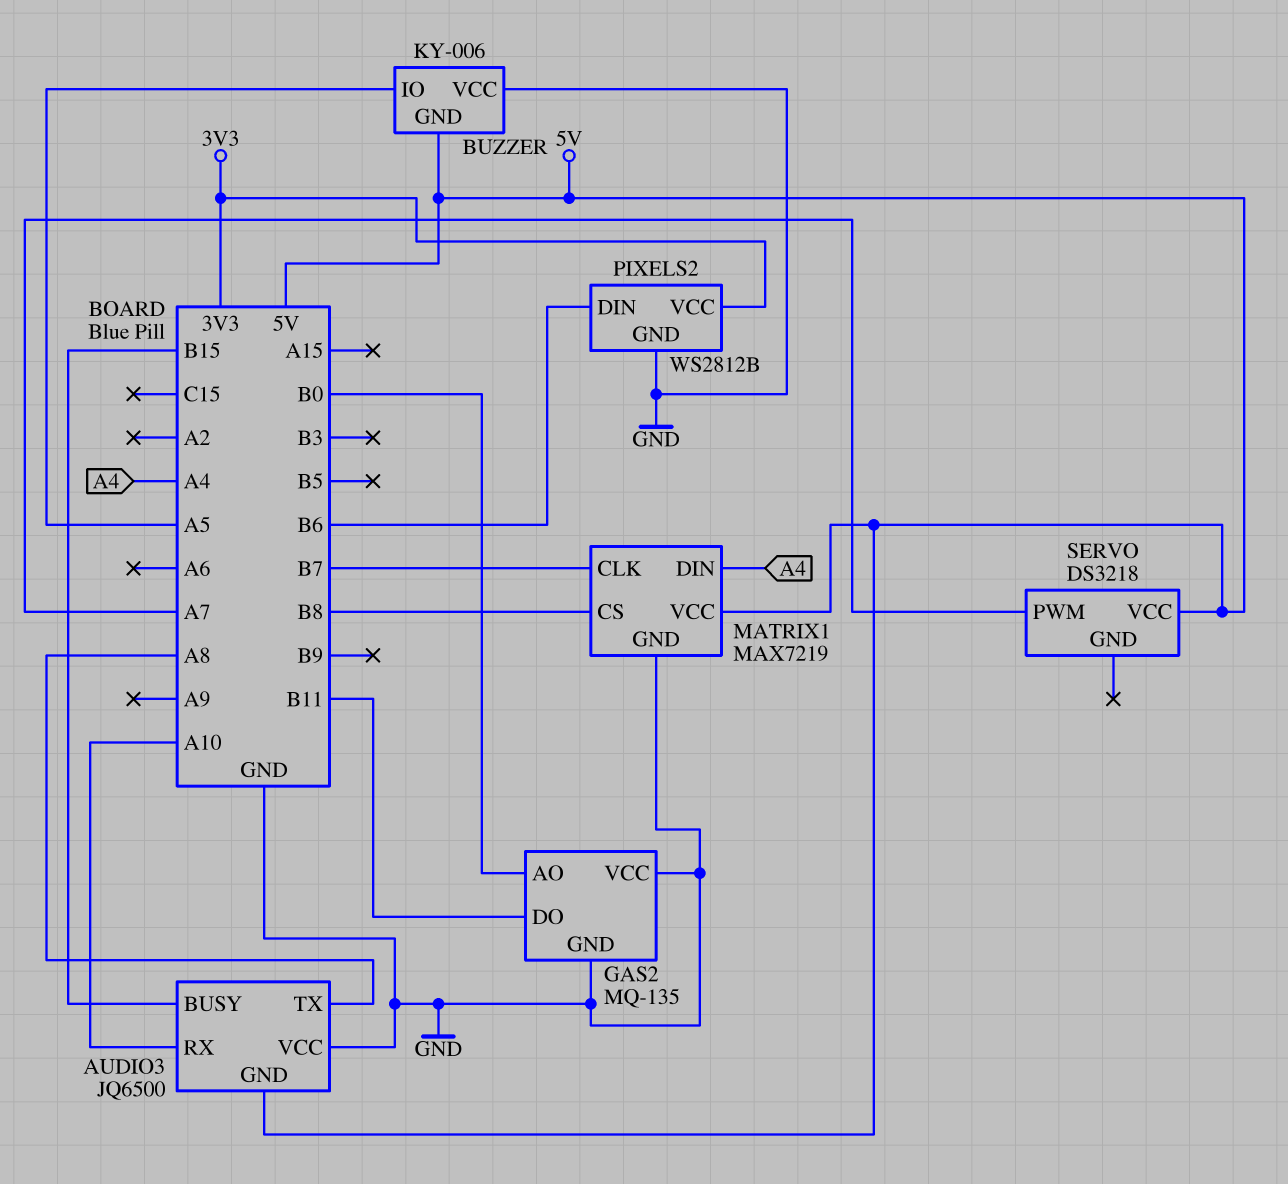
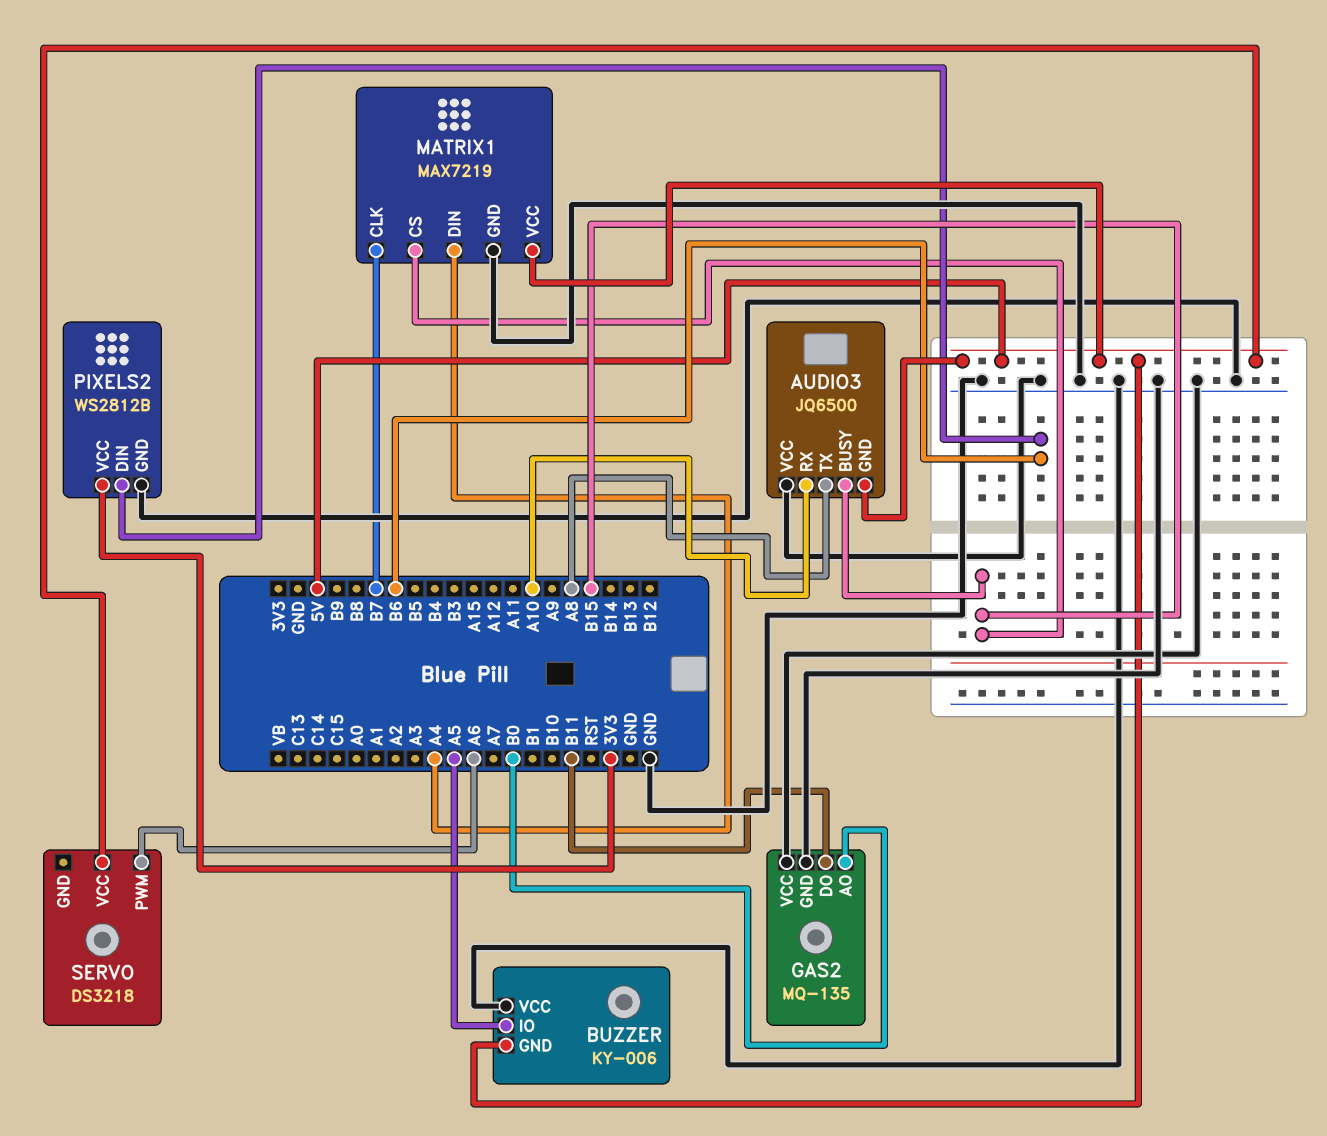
MATRIX1 pin CS: B8 -> B15
SERVO pin PWM: A7 -> A6

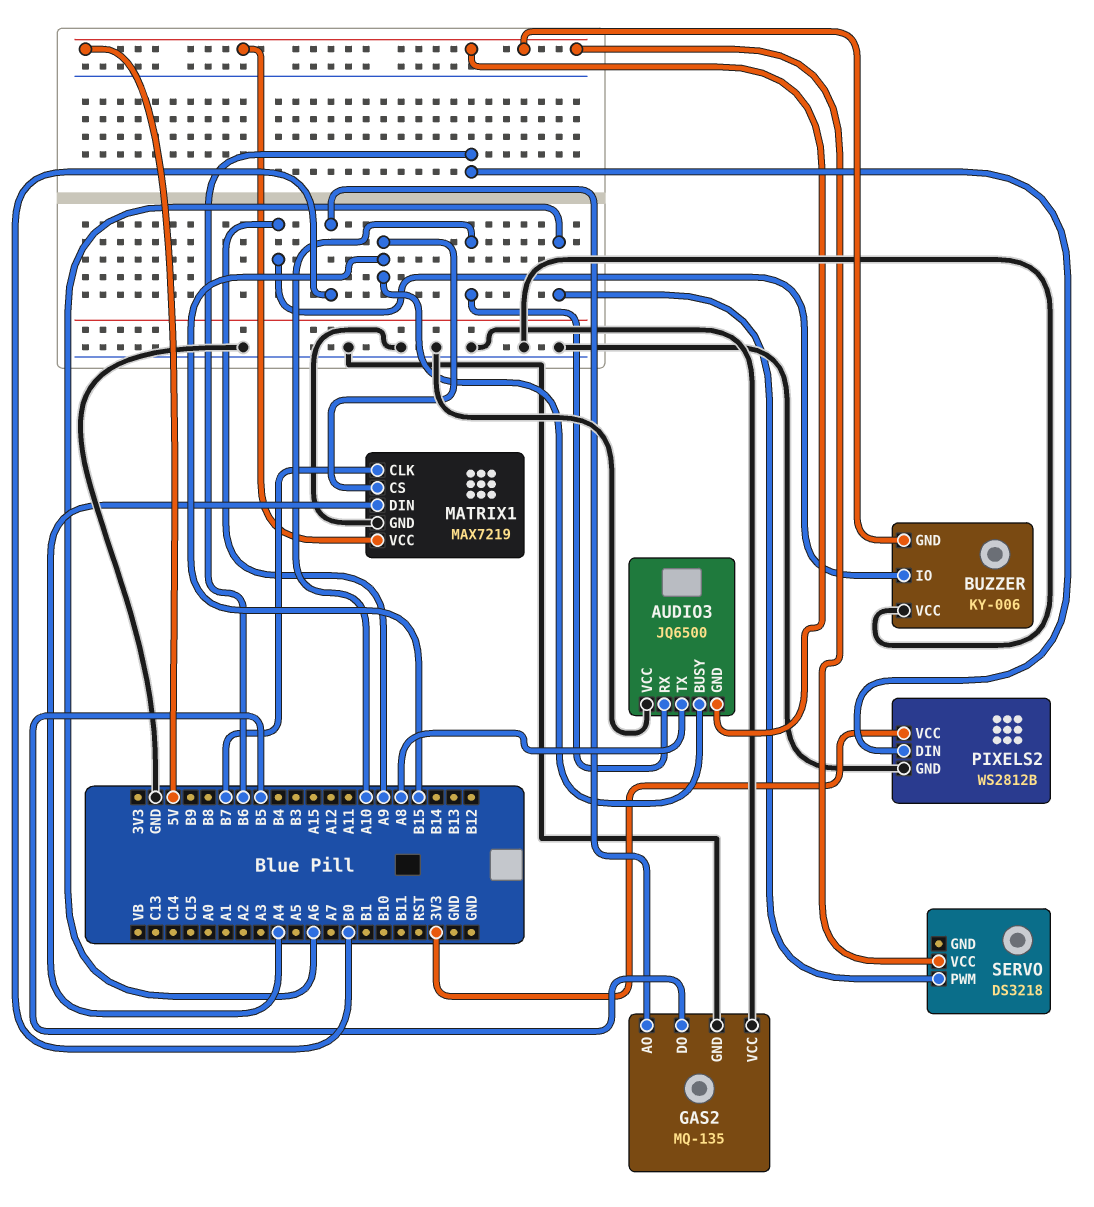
BUZZER pin IO: A5 -> A9
GAS2 pin DO: B11 -> B5

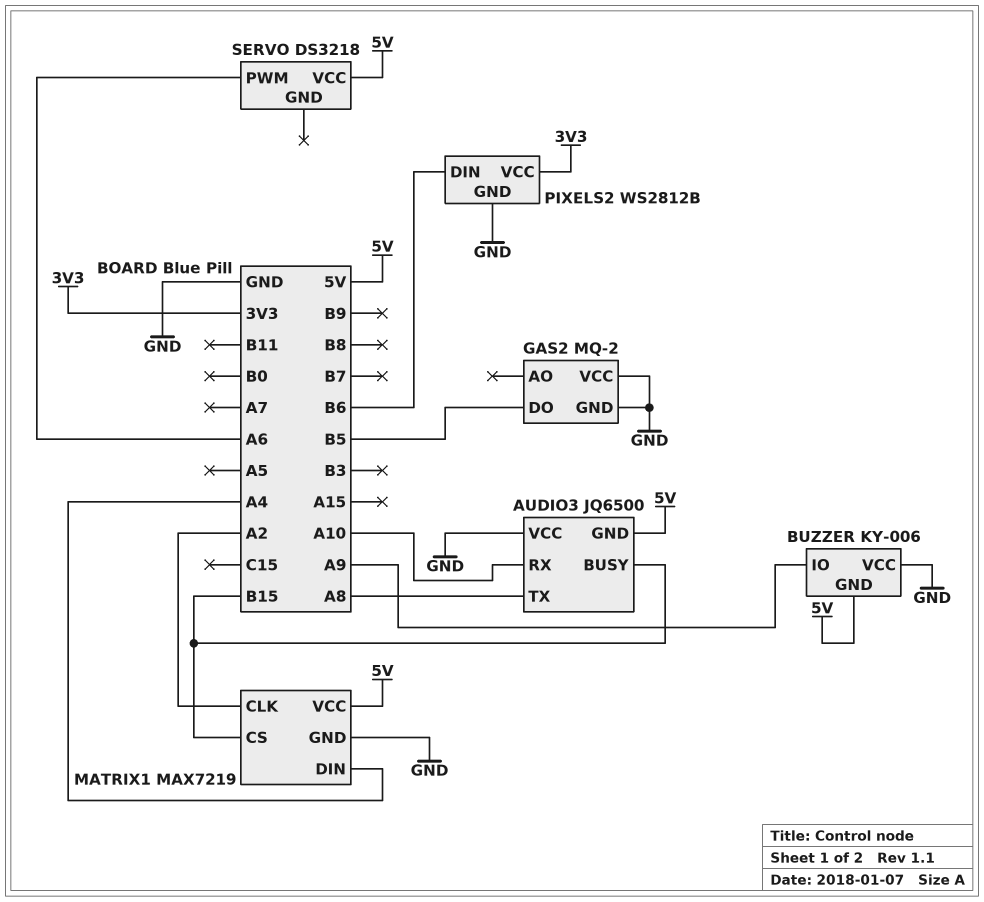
GAS2: MQ-135 -> MQ-2
GAS2 pin AO: B0 -> none
MATRIX1 pin CLK: B7 -> A2

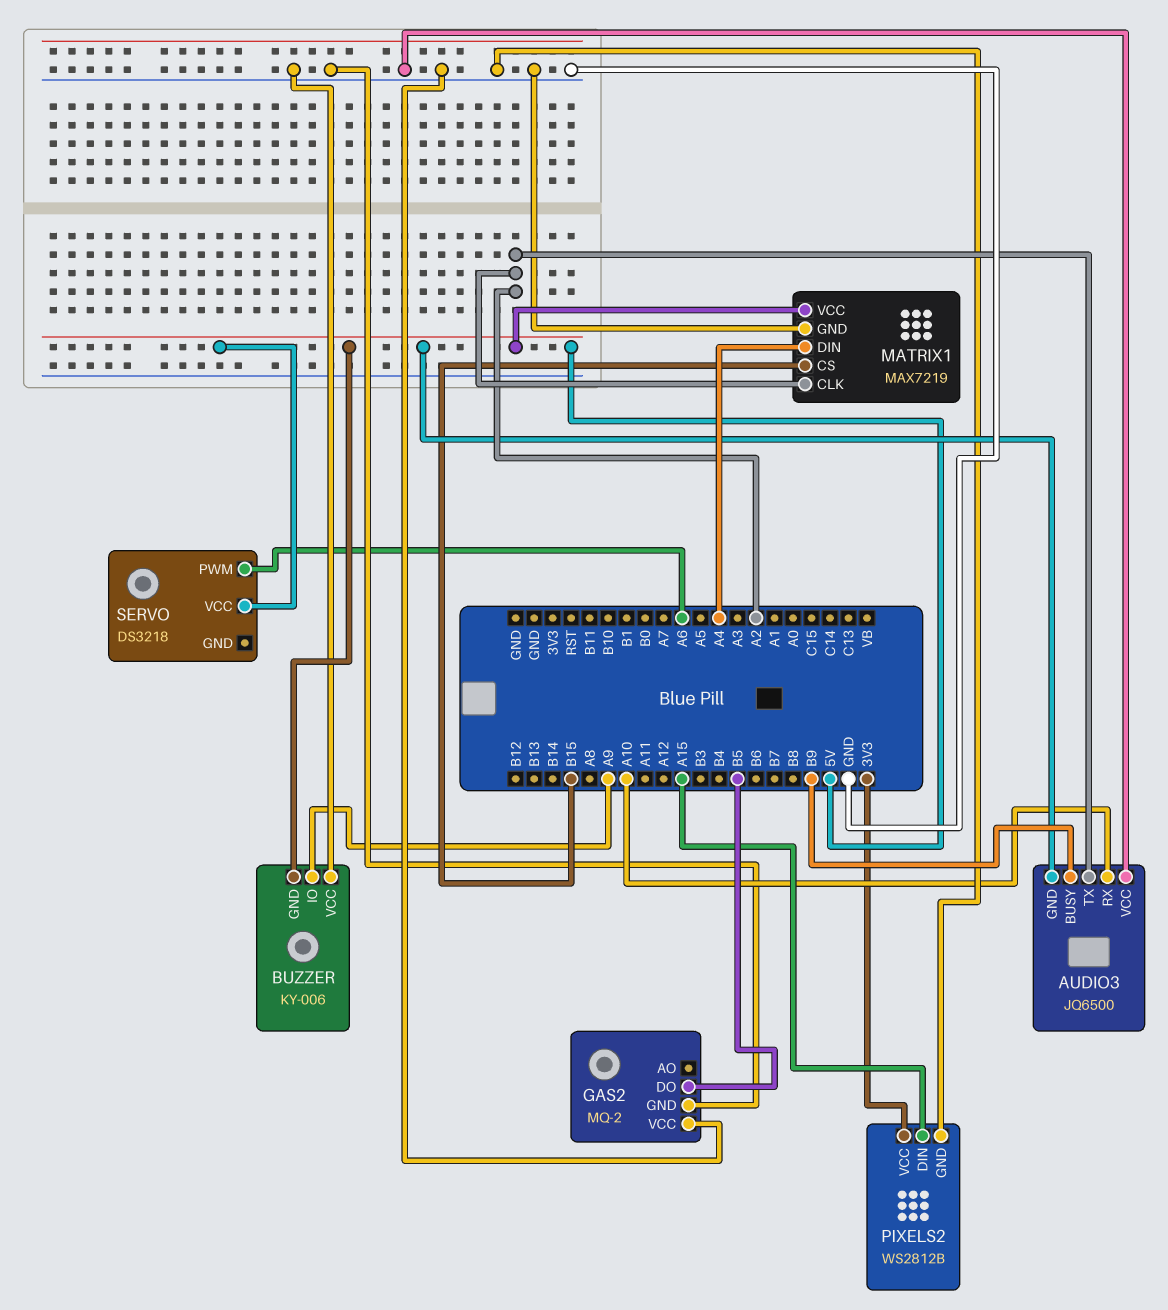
AUDIO3 pin BUSY: B15 -> B9
AUDIO3 pin TX: A8 -> A2
PIXELS2 pin DIN: B6 -> A15

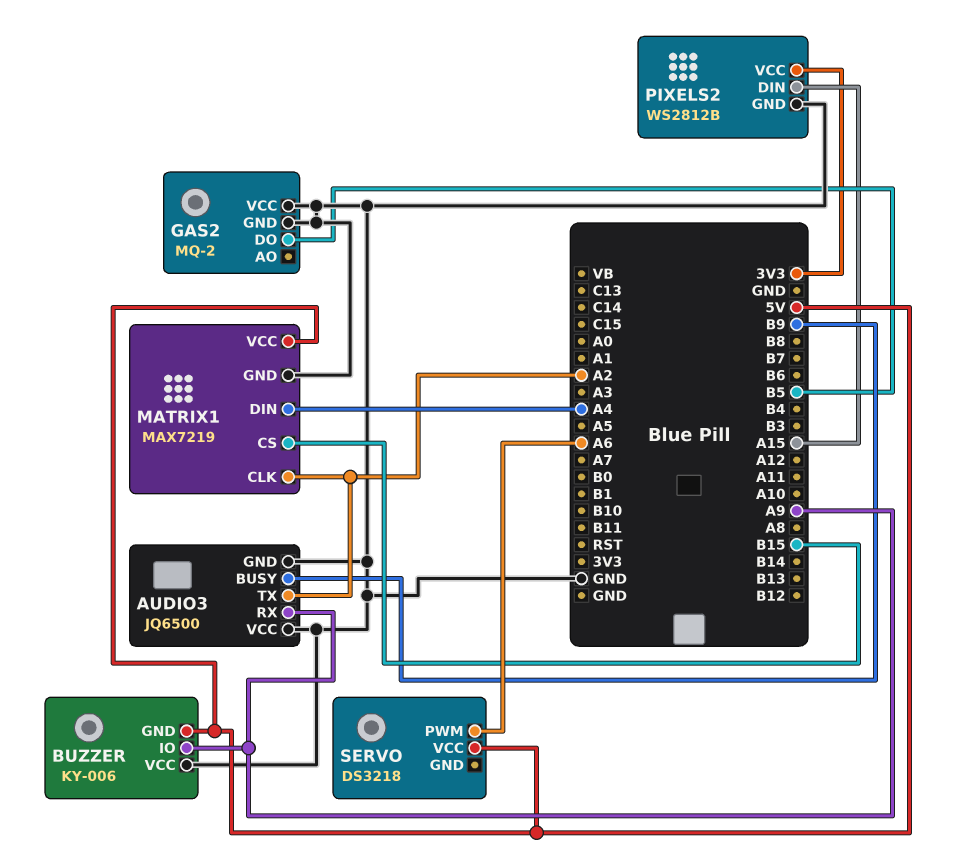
AUDIO3 pin GND: 5V -> GND
AUDIO3 pin RX: A10 -> A9

